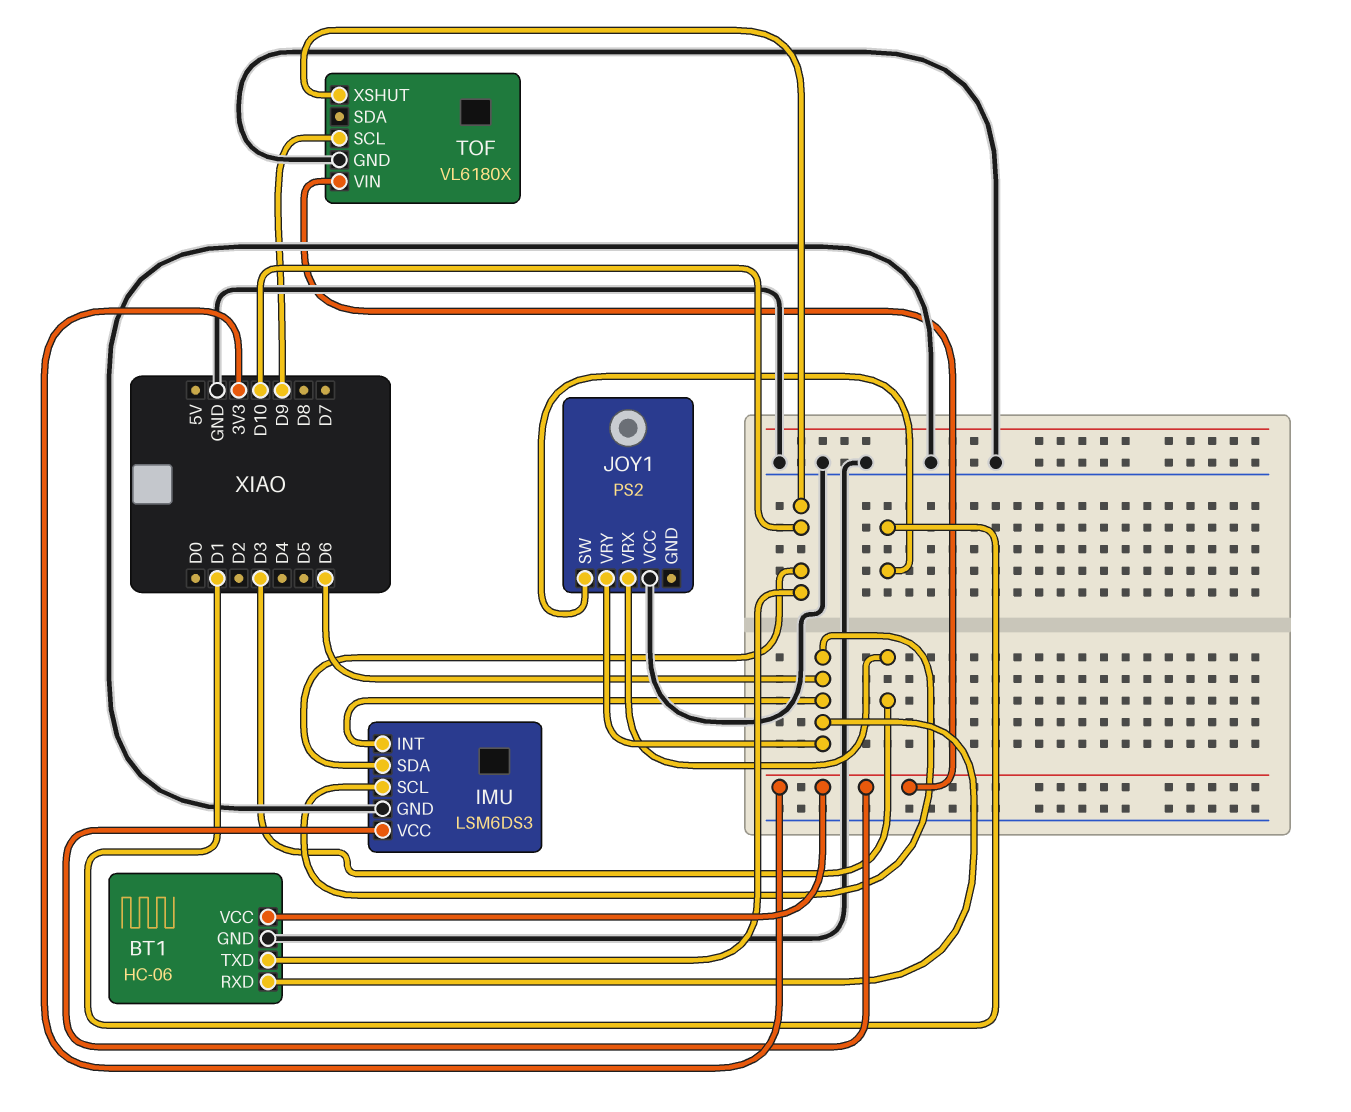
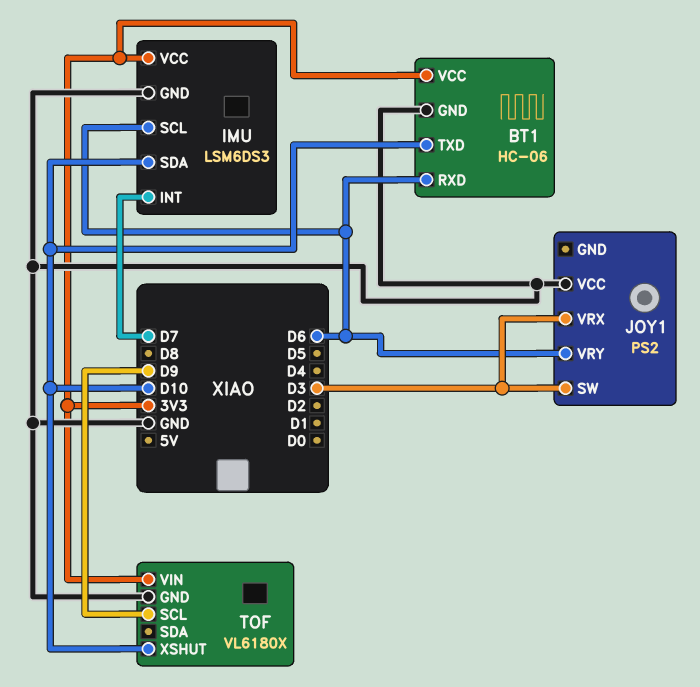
IMU pin INT: D6 -> D7
JOY1 pin SW: D1 -> D3

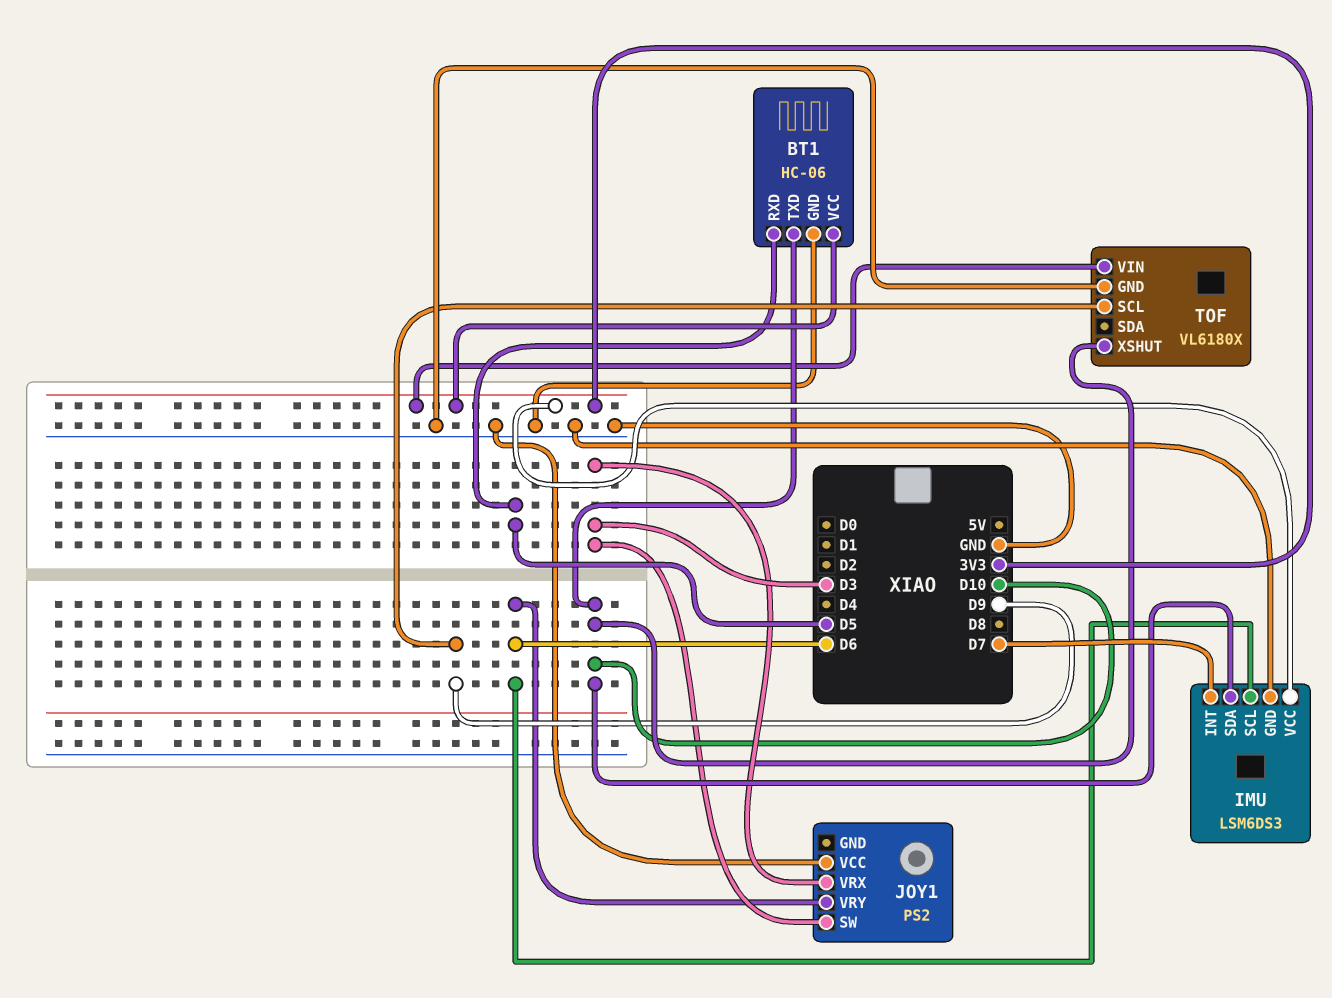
BT1 pin RXD: D6 -> D5

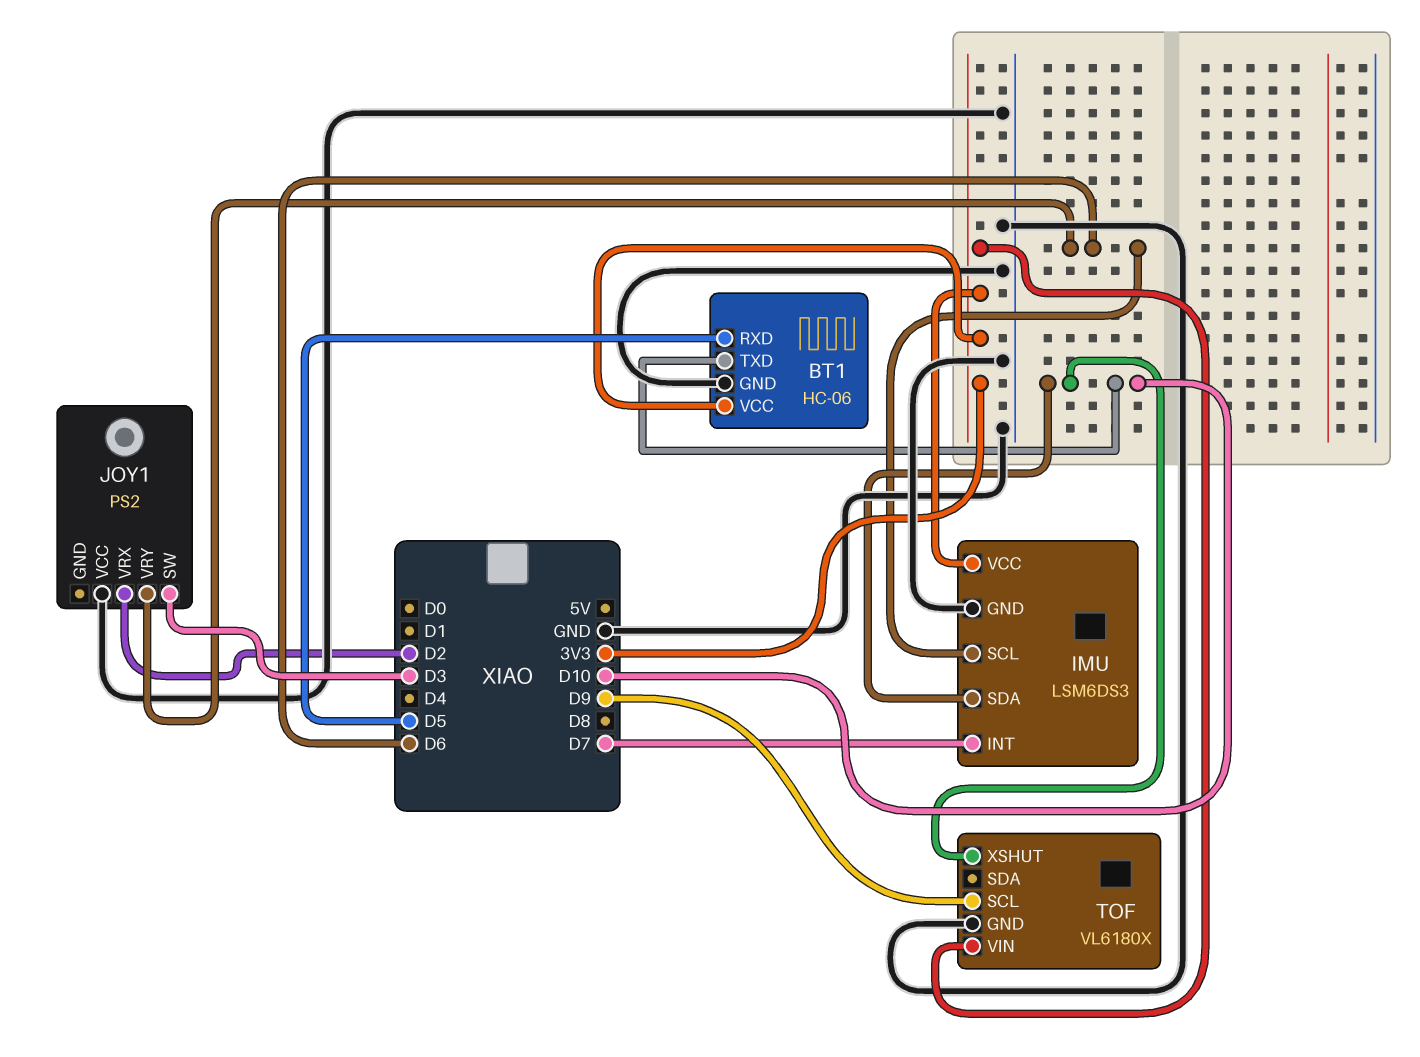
JOY1 pin VRX: D3 -> D2

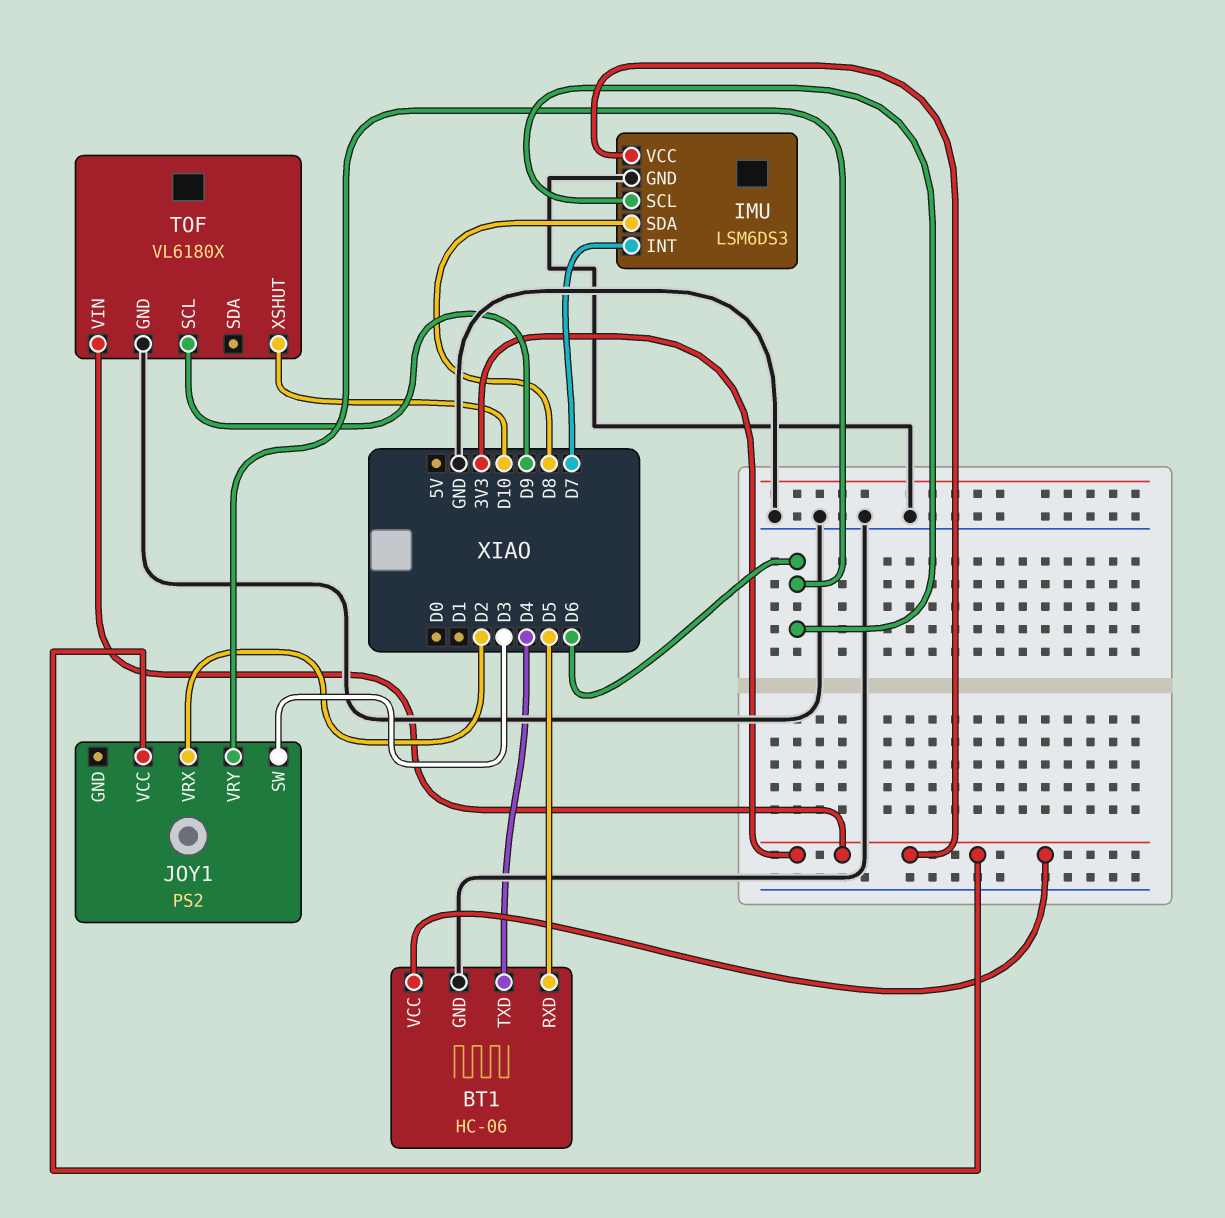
BT1 pin TXD: D10 -> D4
IMU pin SDA: D10 -> D8
JOY1 pin VCC: GND -> 3V3

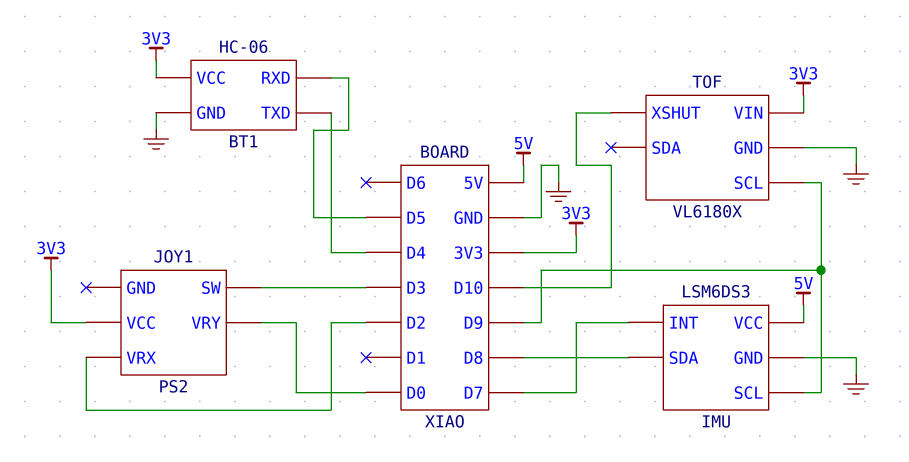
IMU pin SCL: D6 -> D9
IMU pin VCC: 3V3 -> 5V
JOY1 pin VRY: D6 -> D0

